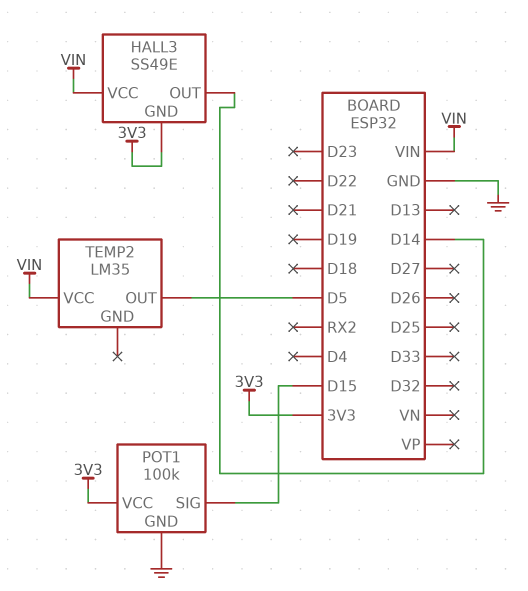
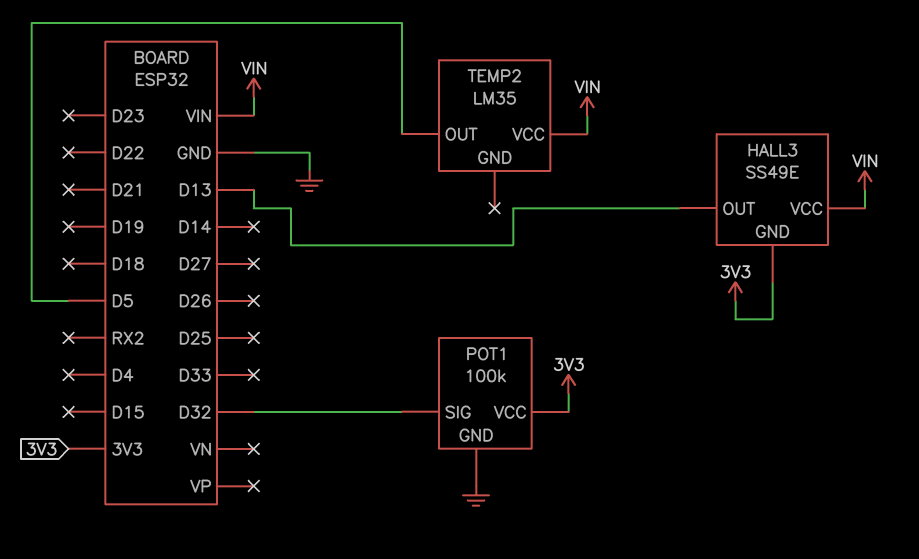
HALL3 pin OUT: D14 -> D13
POT1 pin SIG: D15 -> D32

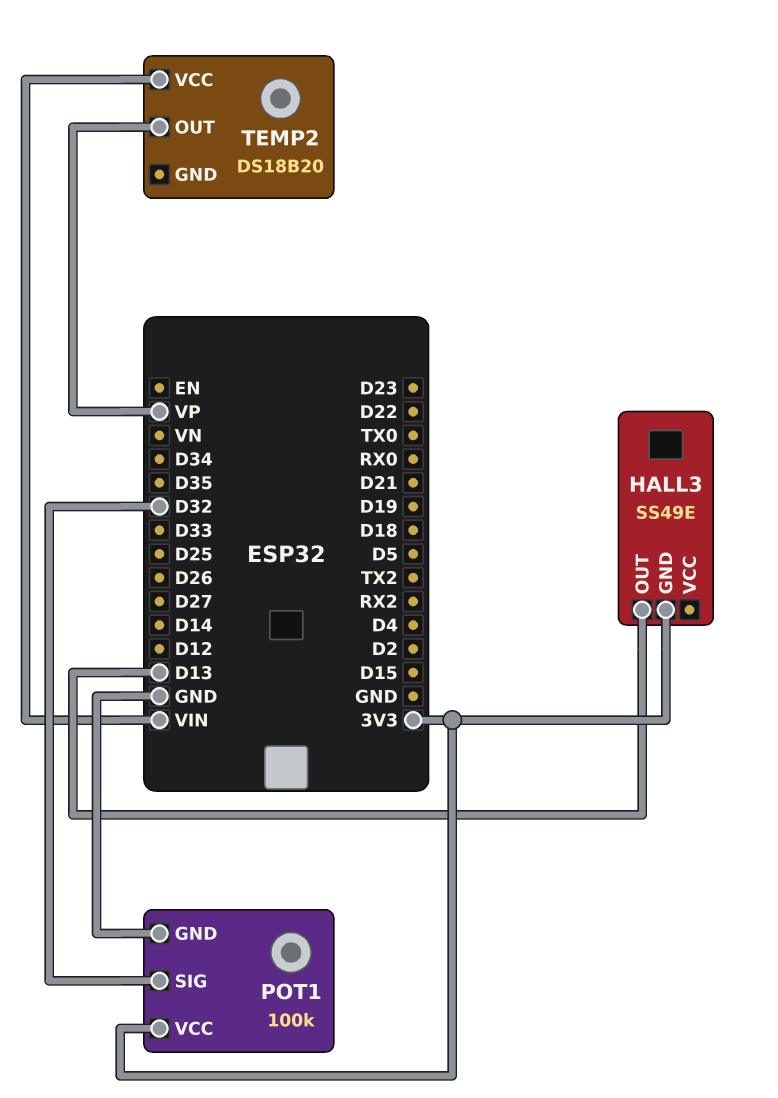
HALL3 pin VCC: VIN -> none
TEMP2: LM35 -> DS18B20
TEMP2 pin OUT: D5 -> VP

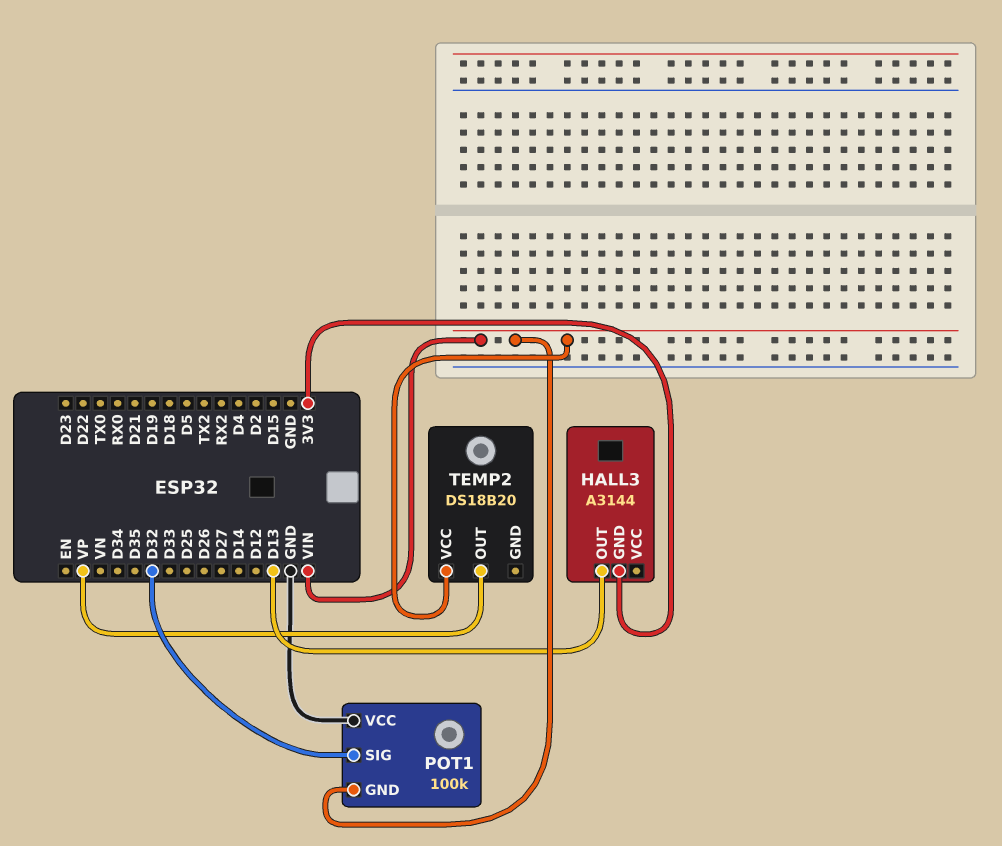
HALL3: SS49E -> A3144
POT1 pin GND: GND -> VIN
POT1 pin VCC: 3V3 -> GND

